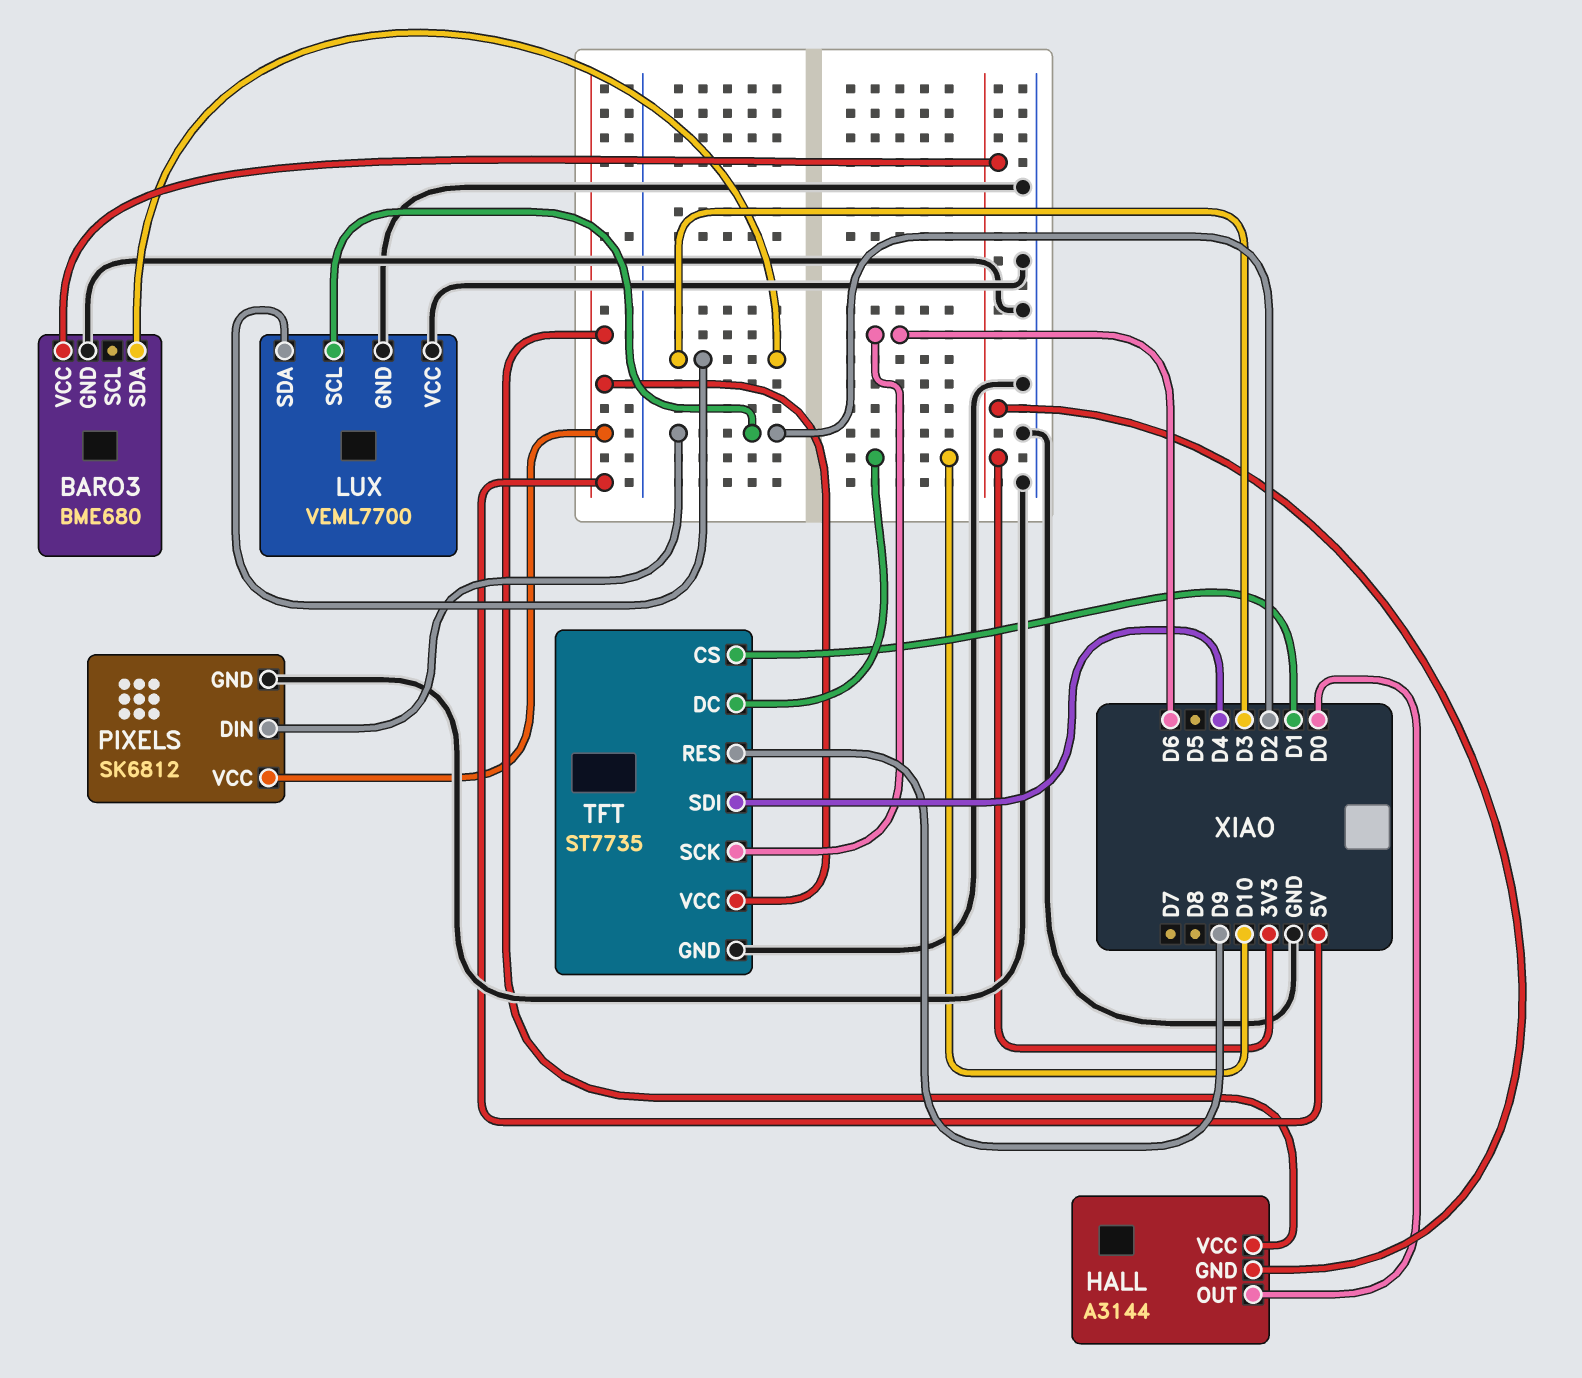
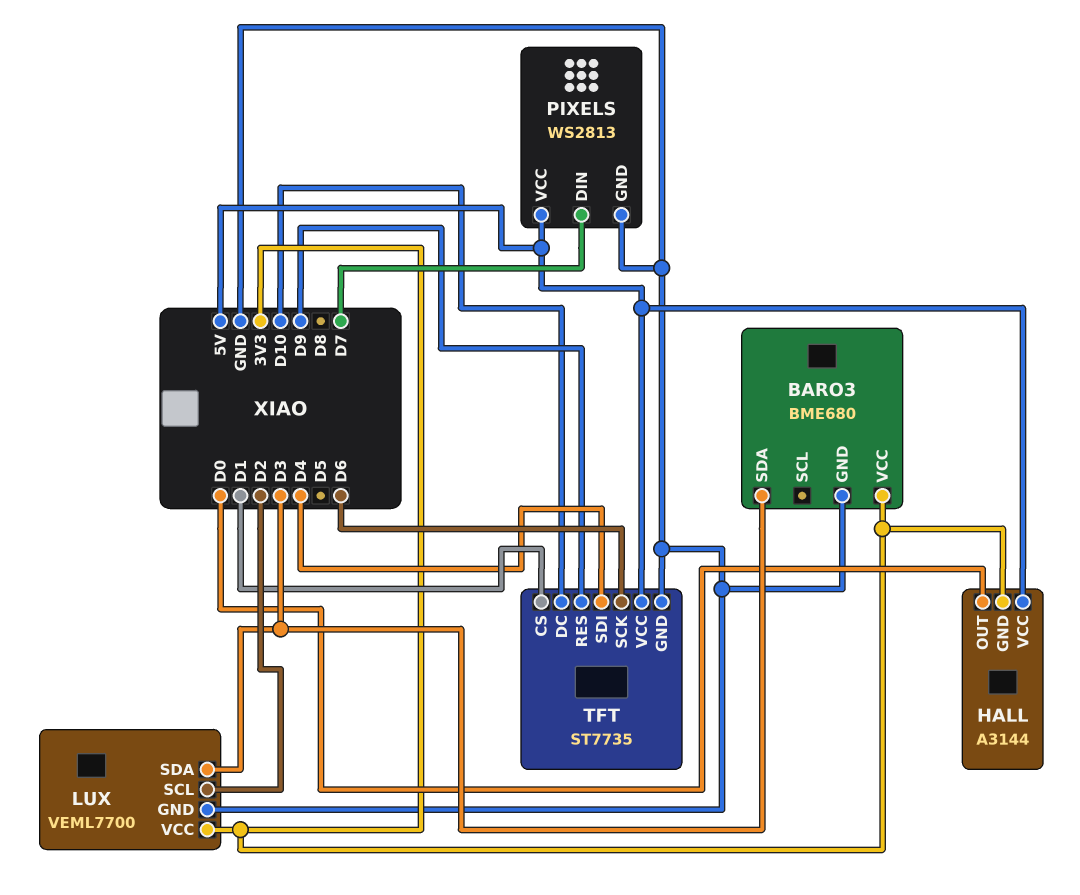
LUX pin VCC: GND -> 3V3
PIXELS: SK6812 -> WS2813
PIXELS pin DIN: D2 -> D7

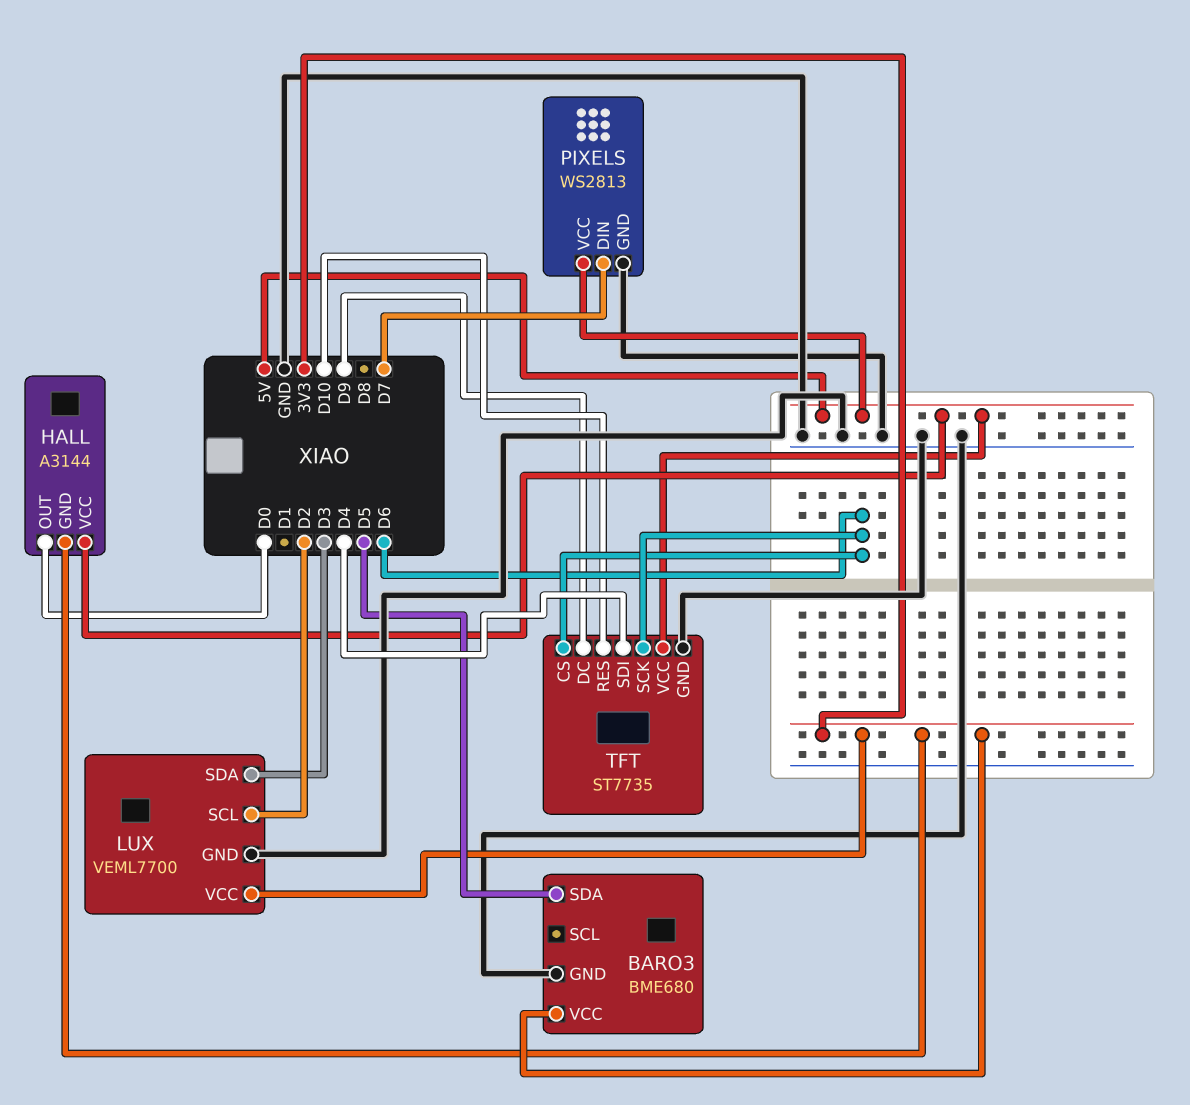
BARO3 pin SDA: D3 -> D5
TFT pin CS: D1 -> D6
TFT pin DC: D10 -> D9
TFT pin RES: D9 -> D10

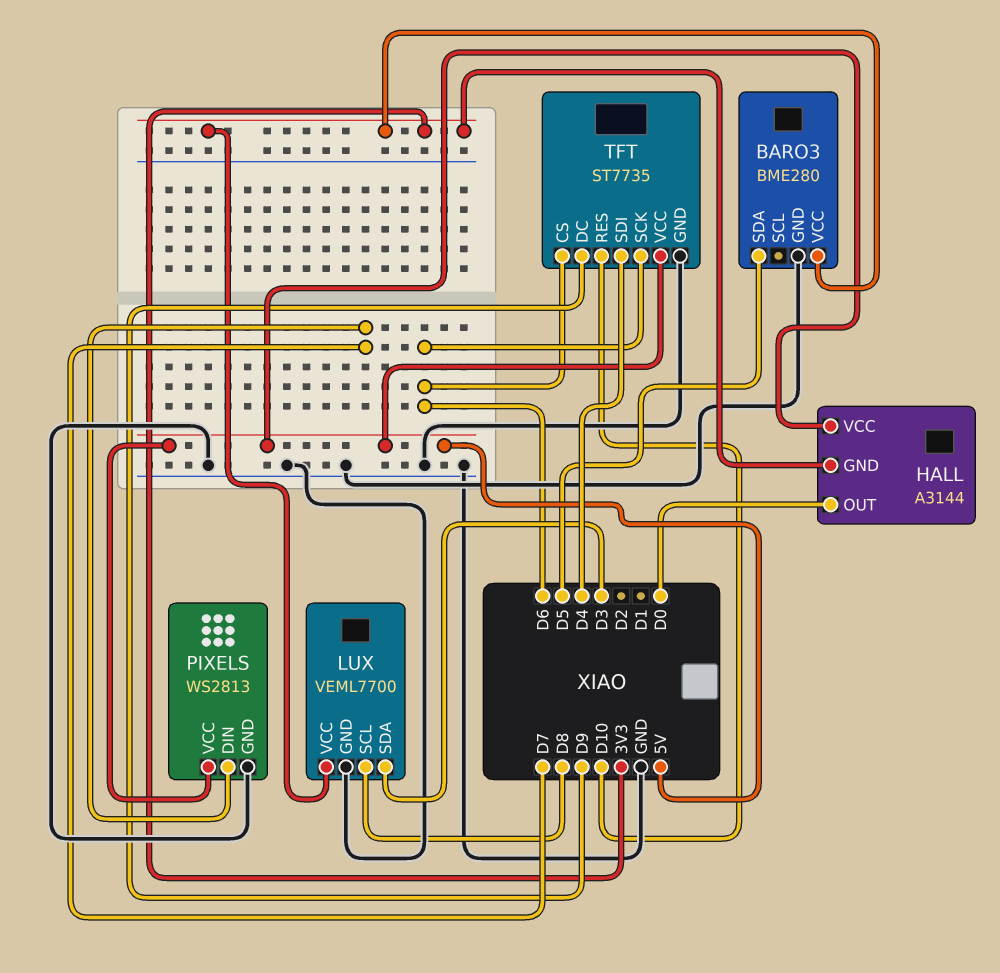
BARO3: BME680 -> BME280
LUX pin SCL: D2 -> D8

